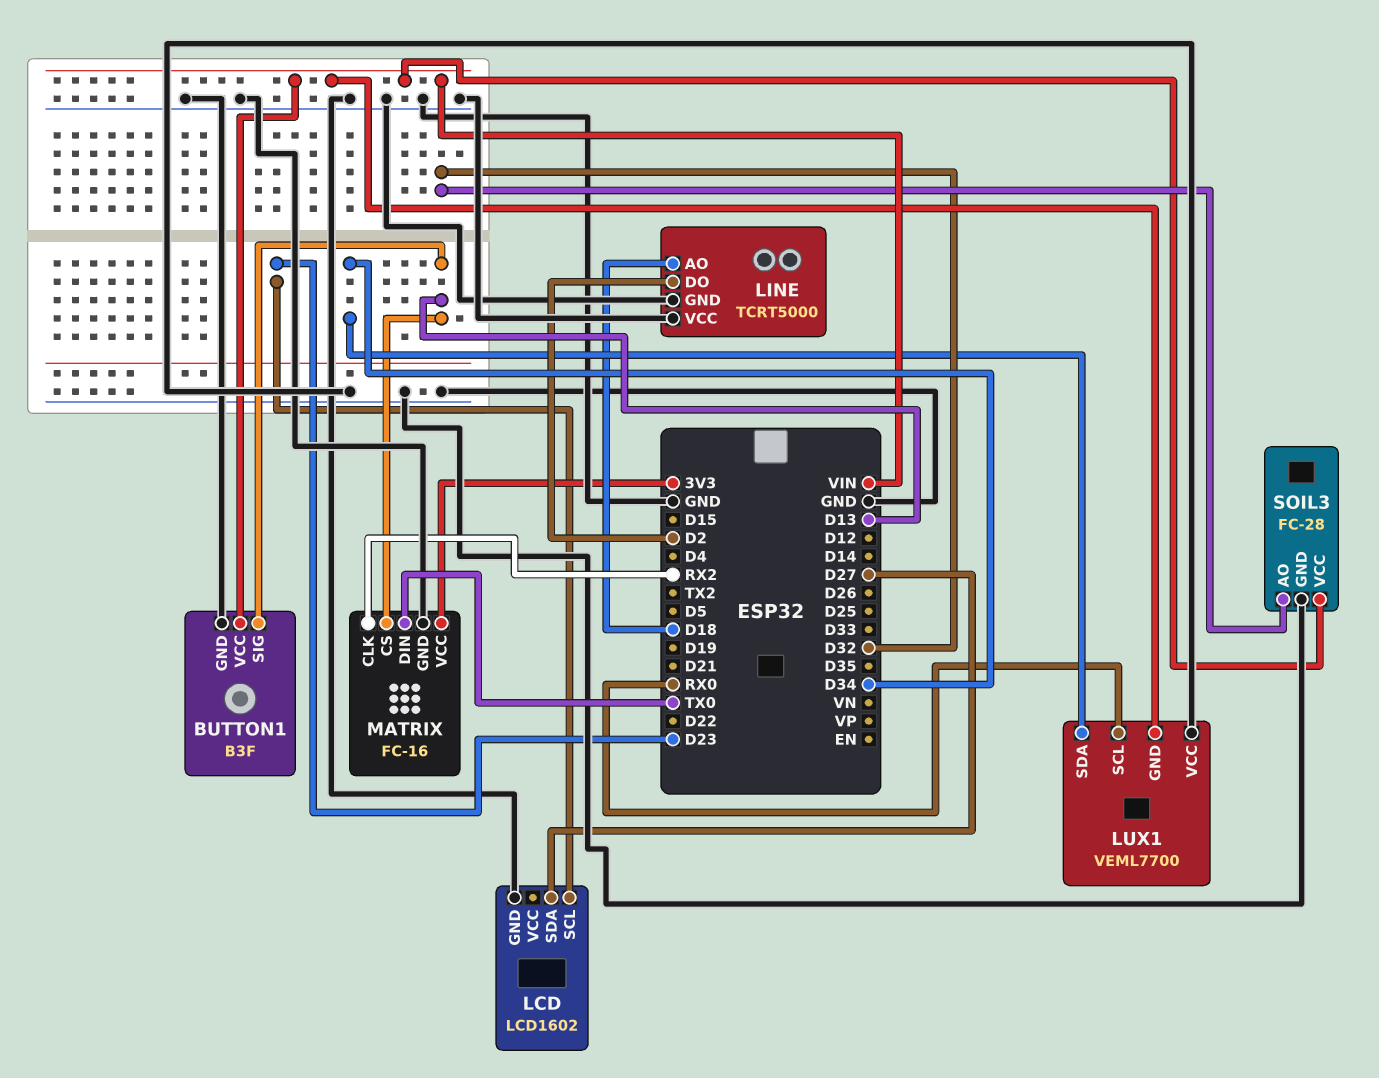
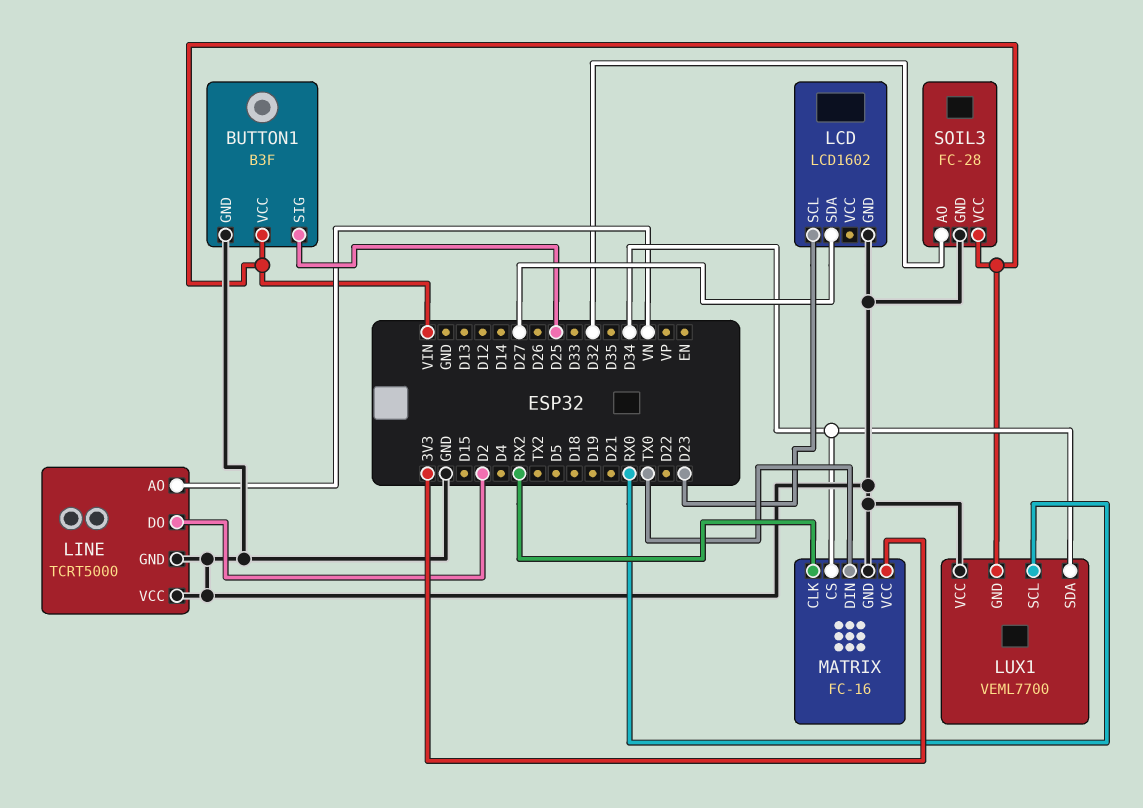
BUTTON1 pin SIG: D13 -> D25
LINE pin AO: D18 -> VN
MATRIX pin CS: D13 -> D34

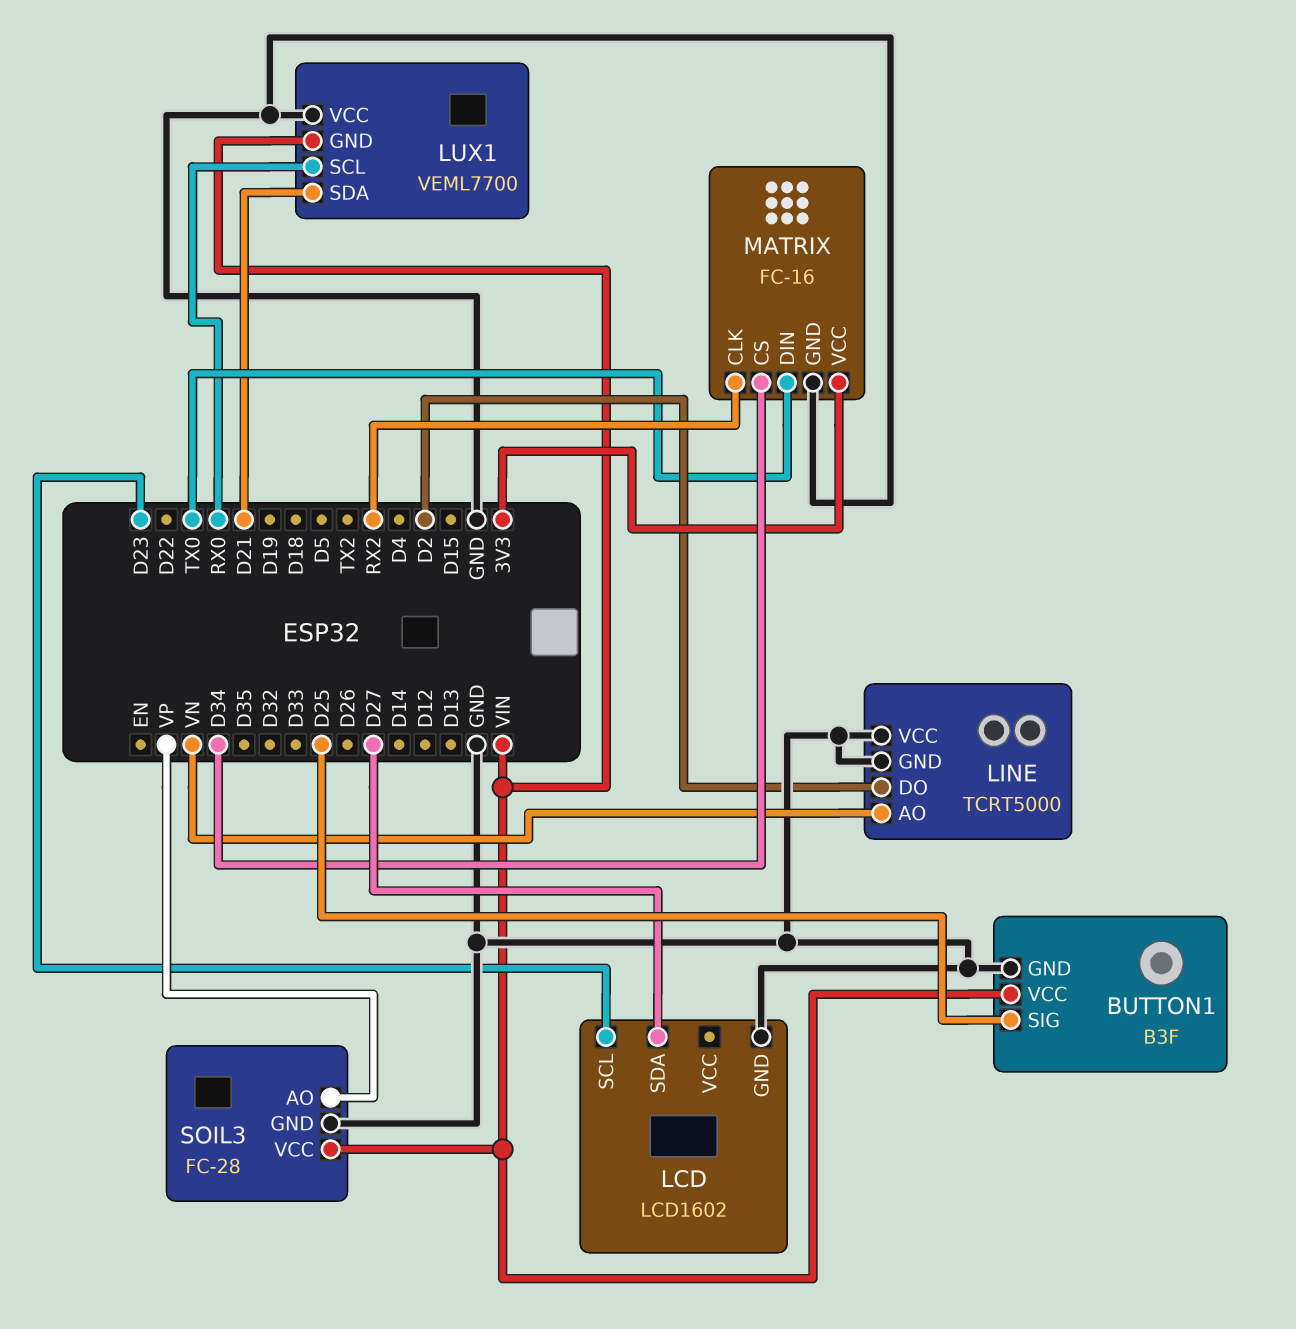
LUX1 pin SDA: D34 -> D21
SOIL3 pin AO: D32 -> VP

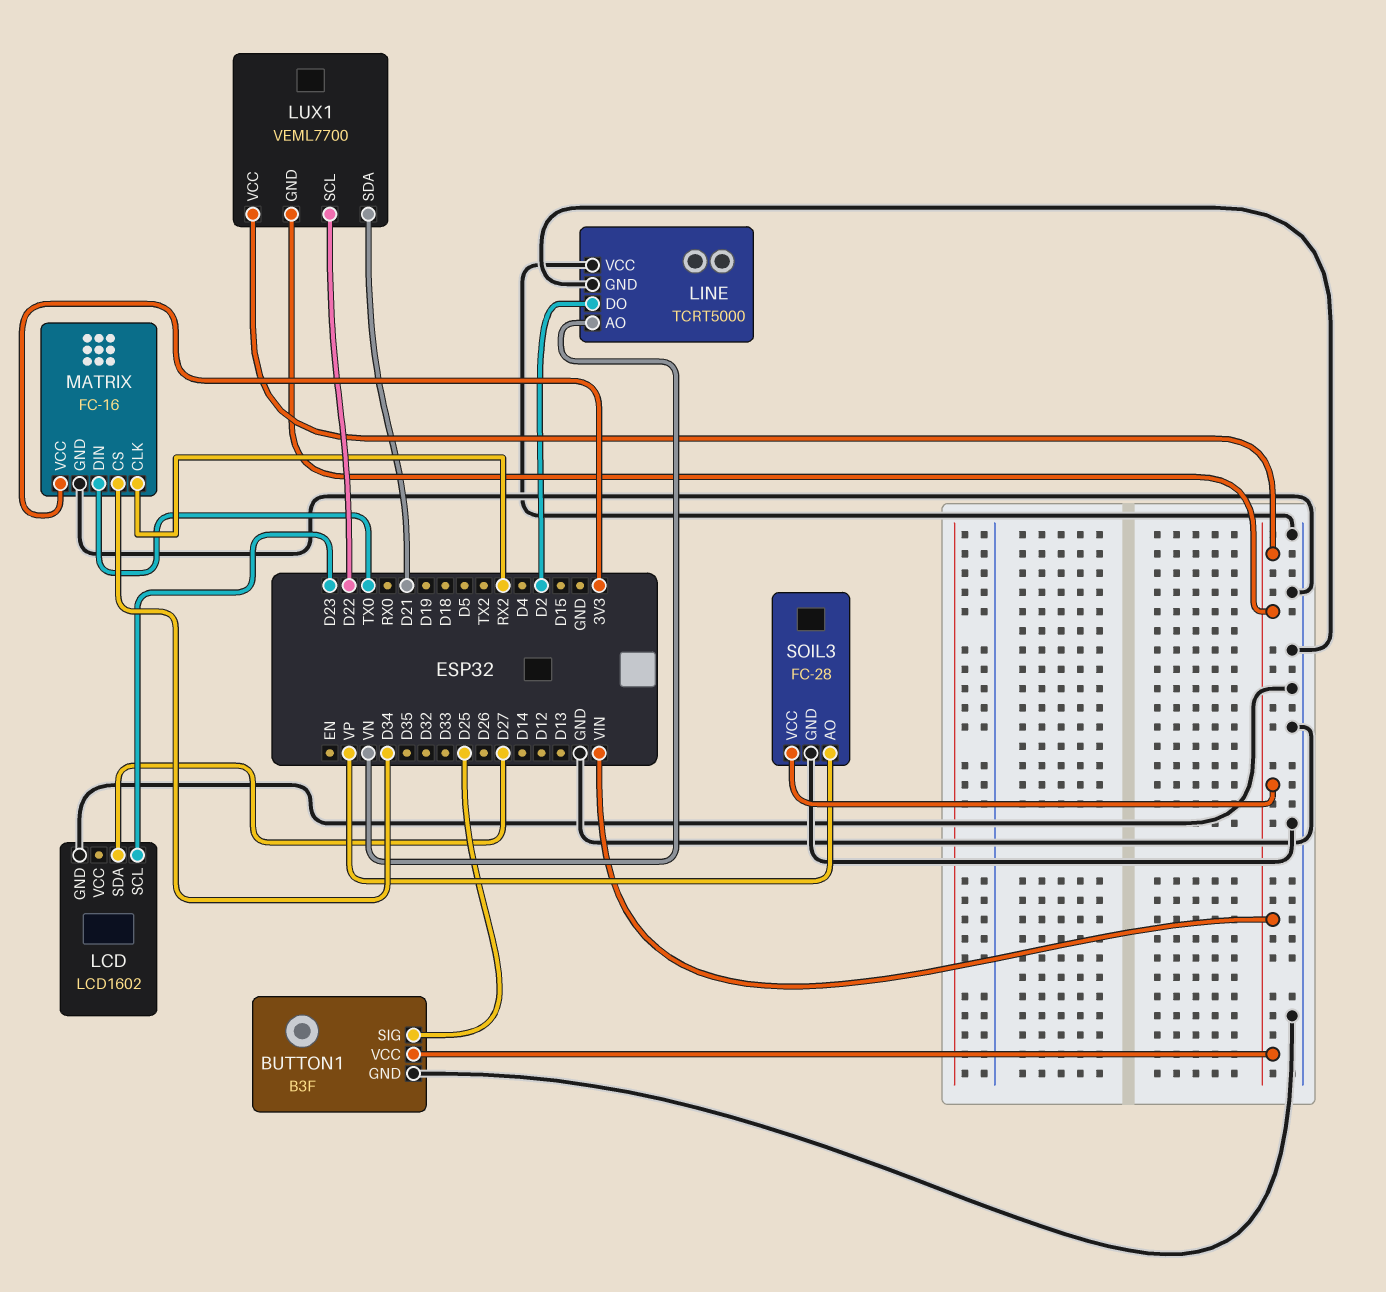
LUX1 pin SCL: RX0 -> D22
LUX1 pin VCC: GND -> VIN

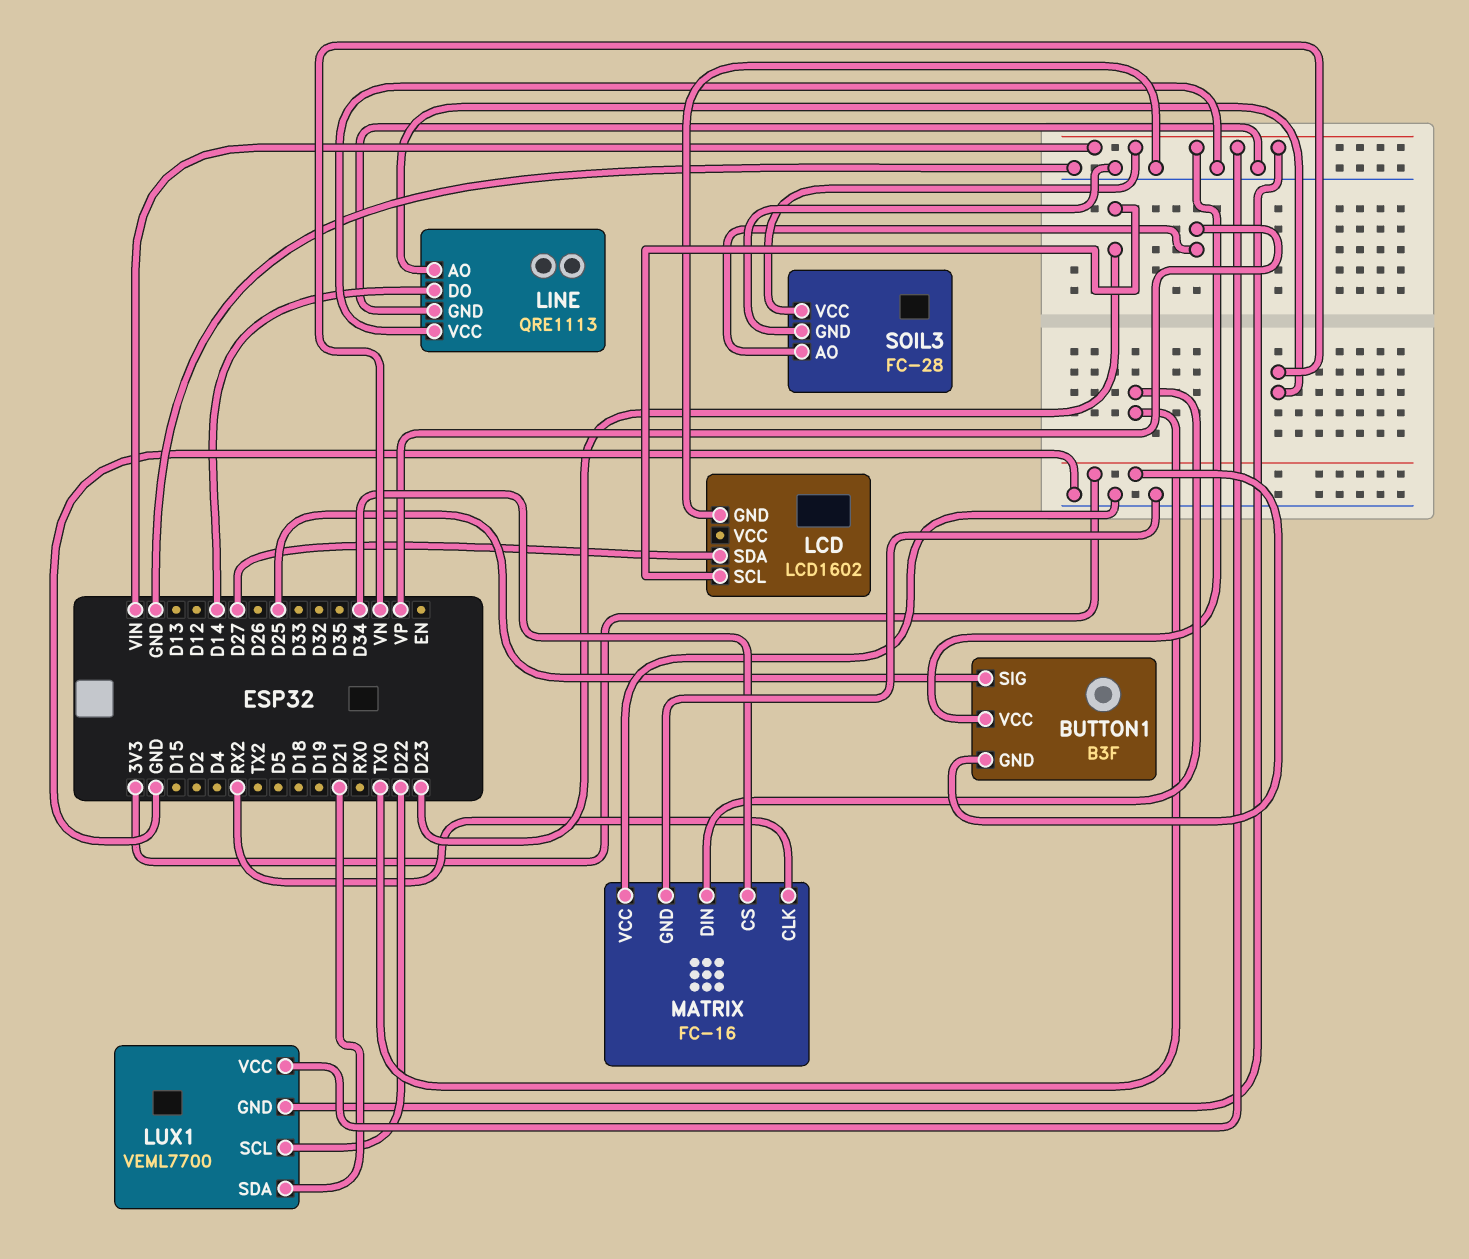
BUTTON1 pin GND: GND -> 3V3
LINE: TCRT5000 -> QRE1113
LINE pin DO: D2 -> D14
MATRIX pin VCC: 3V3 -> GND

